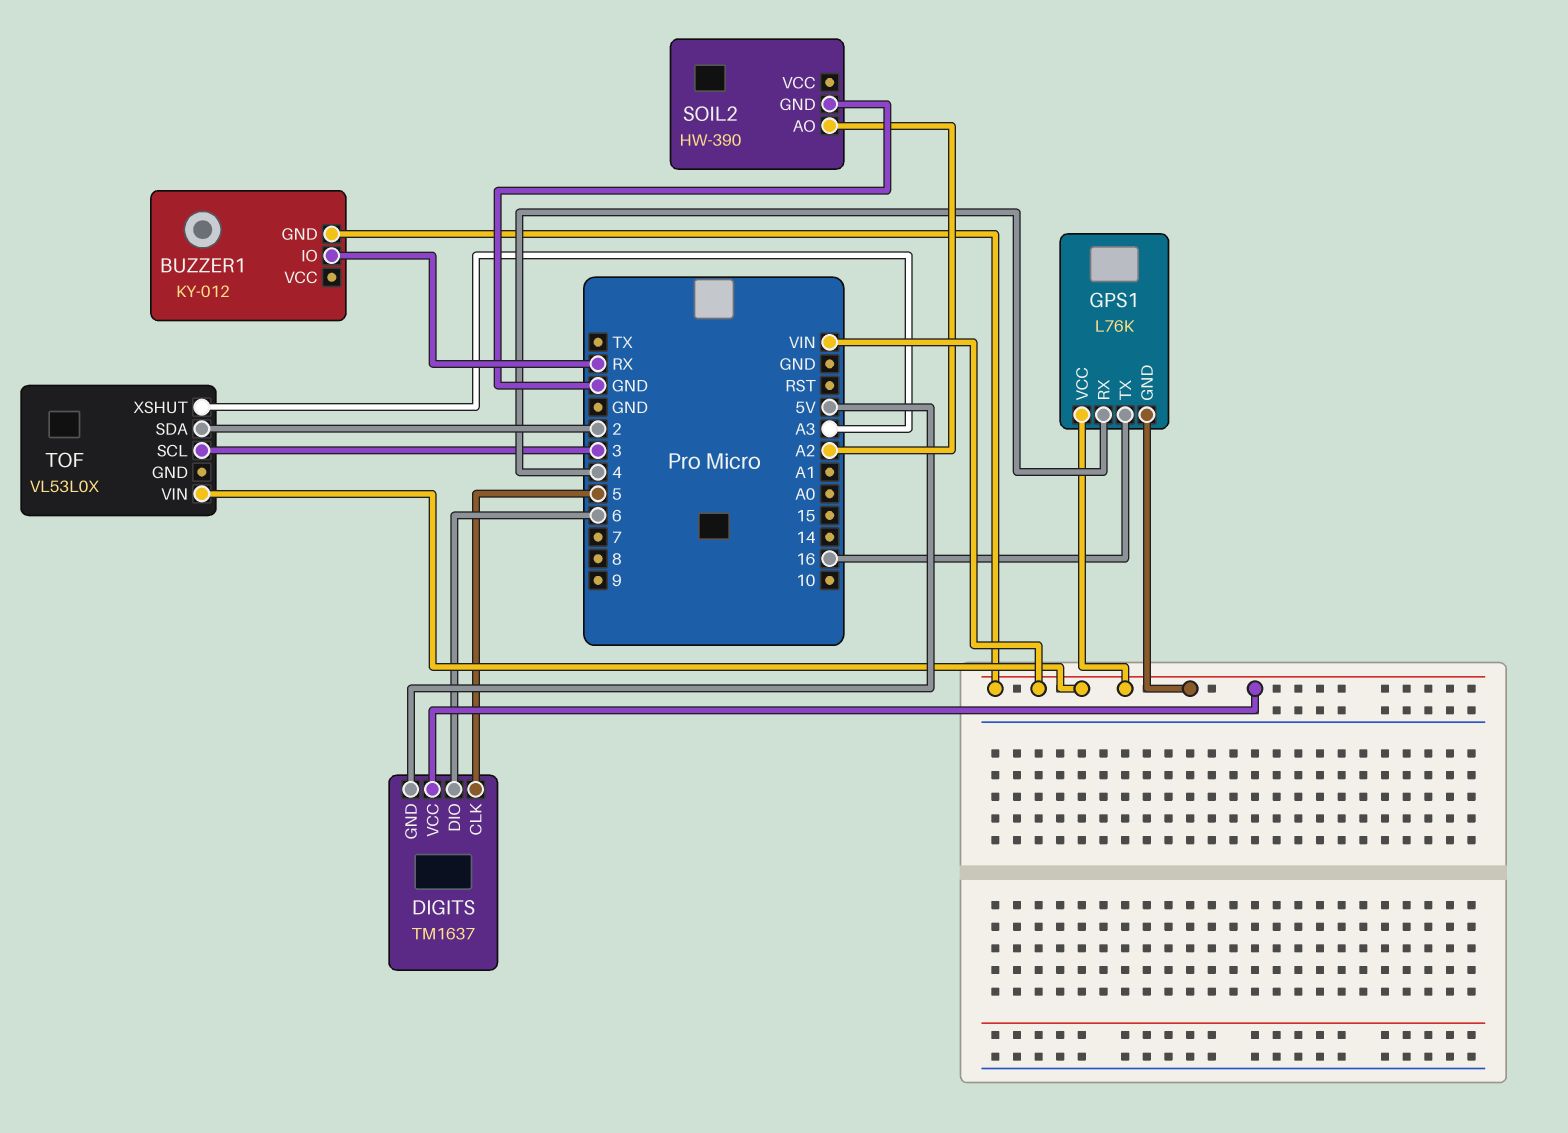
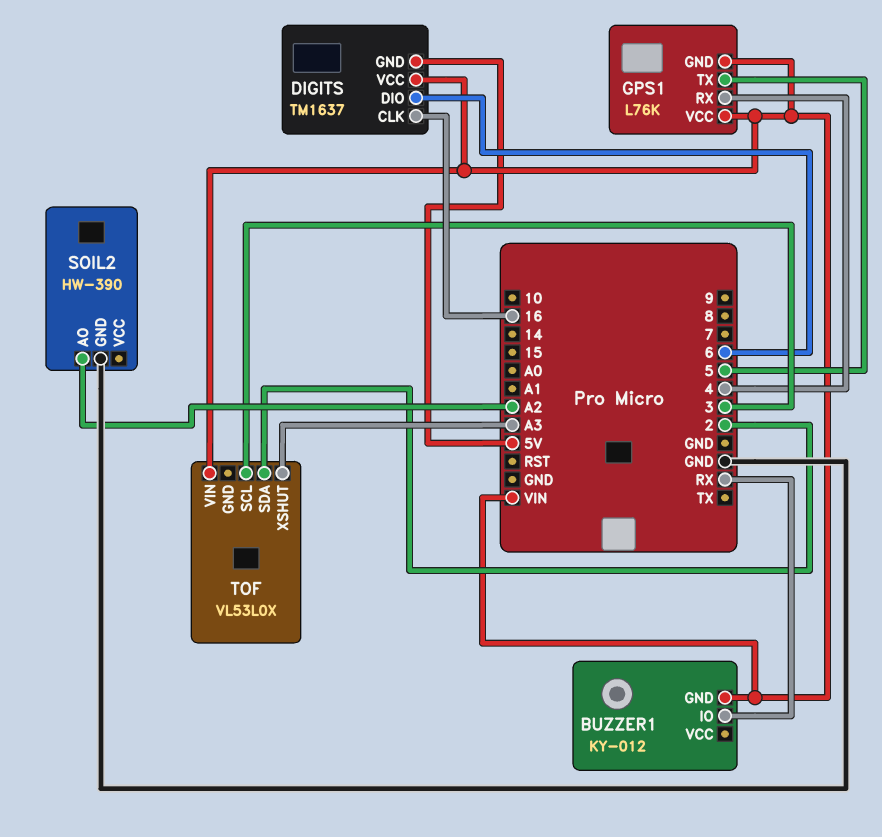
DIGITS pin CLK: 5 -> 16
GPS1 pin TX: 16 -> 5

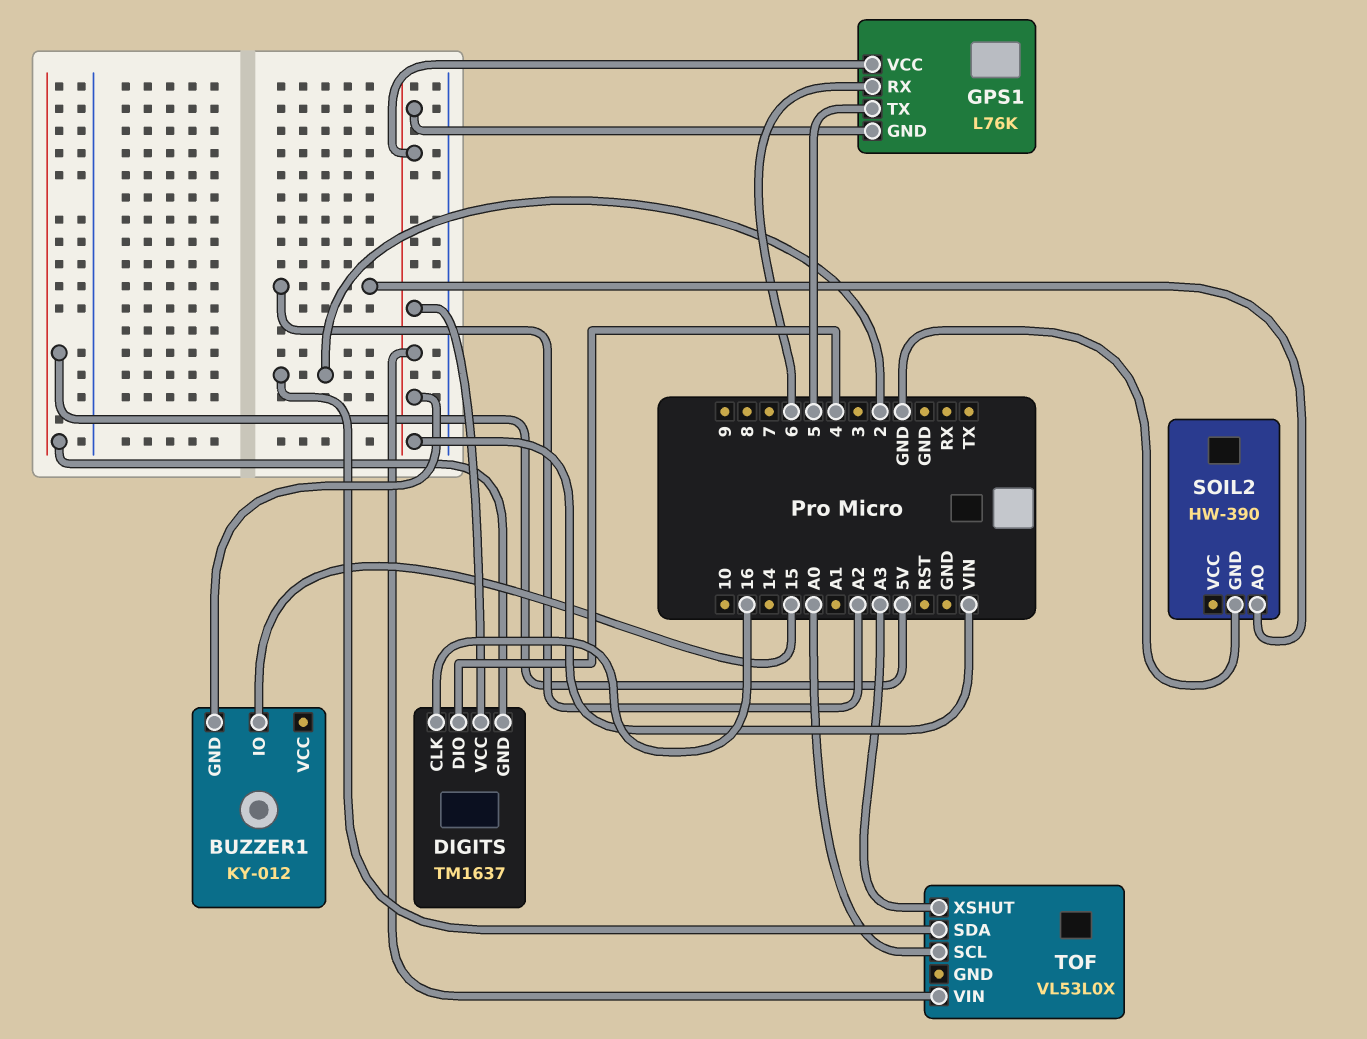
BUZZER1 pin IO: RX -> 15
DIGITS pin DIO: 6 -> 4
GPS1 pin RX: 4 -> 6
TOF pin SCL: 3 -> A0

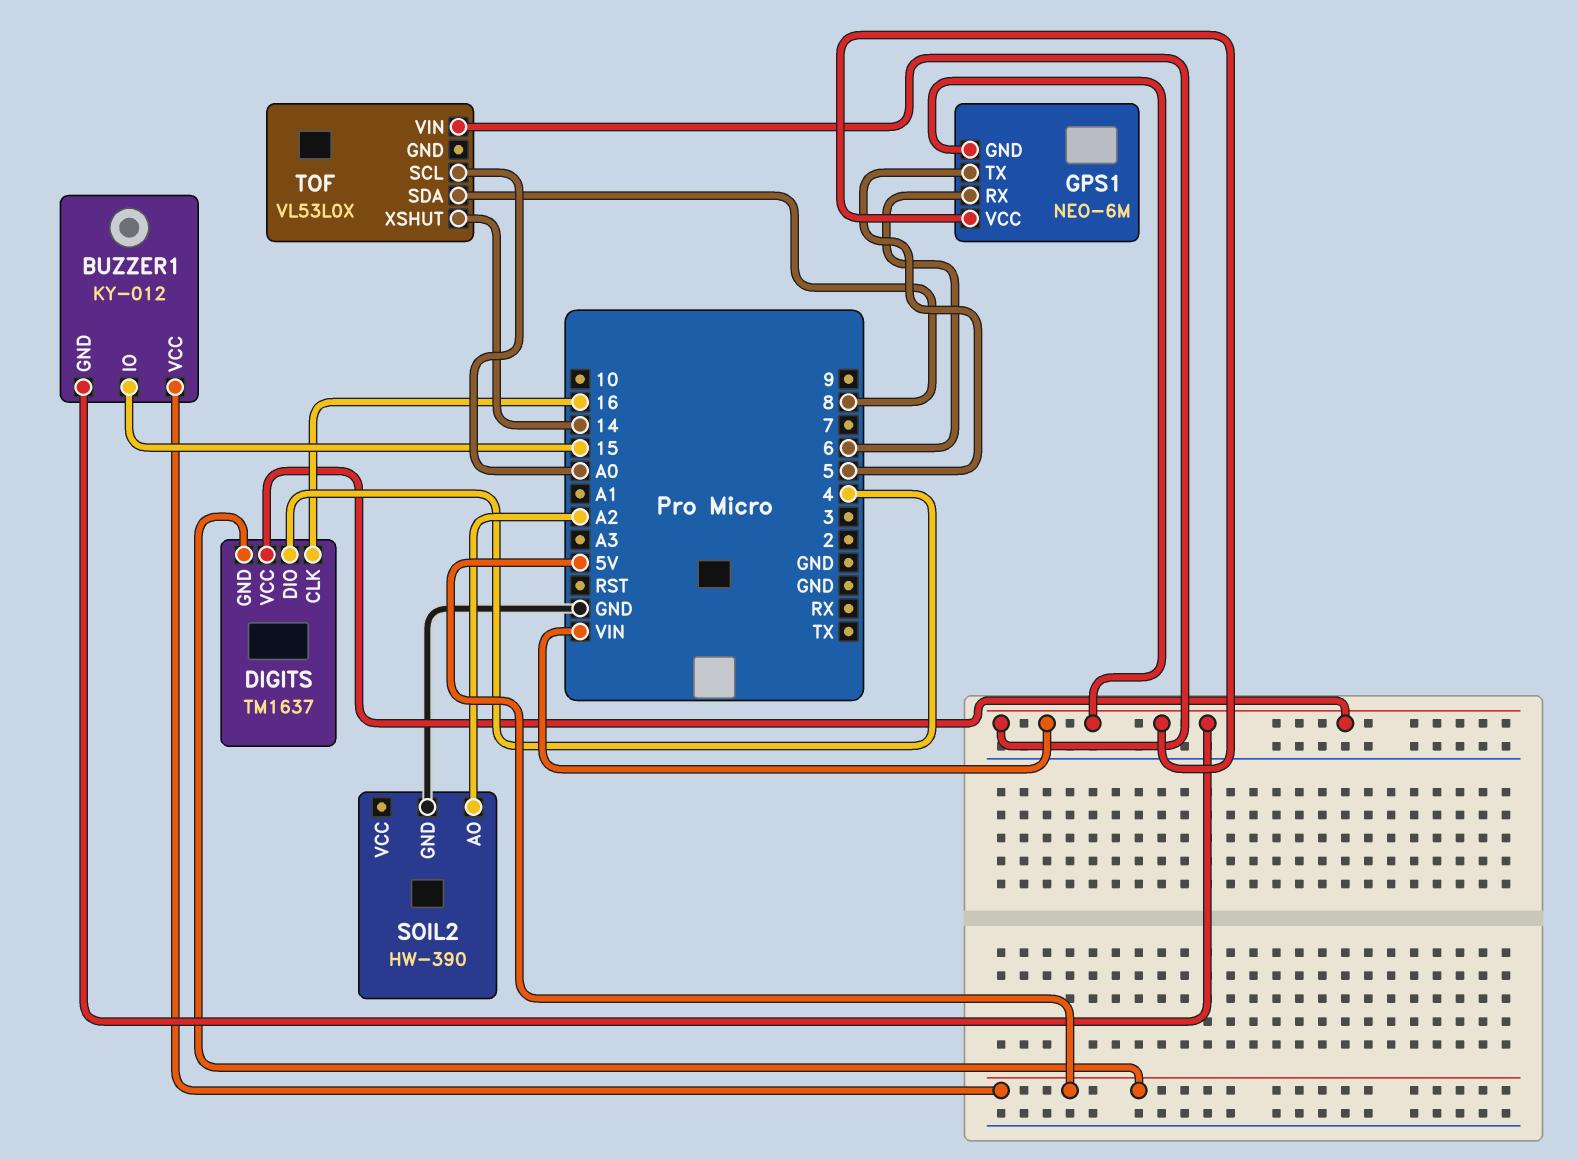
BUZZER1 pin VCC: none -> 5V
GPS1: L76K -> NEO-6M
TOF pin SDA: 2 -> 8
TOF pin XSHUT: A3 -> 14

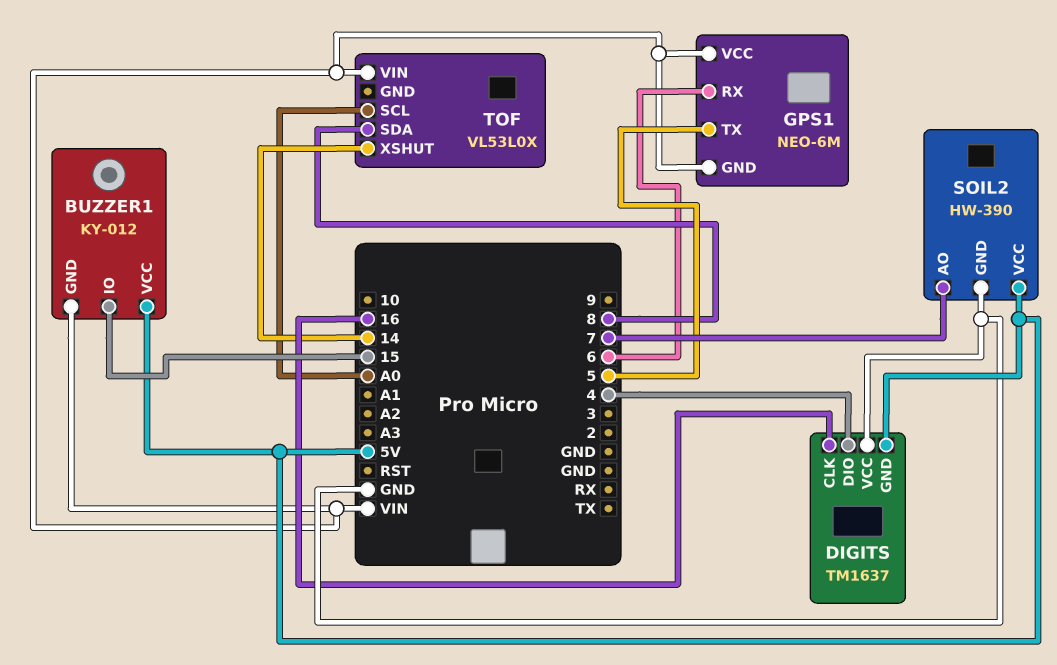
DIGITS pin VCC: VIN -> GND
SOIL2 pin AO: A2 -> 7
SOIL2 pin VCC: none -> 5V

